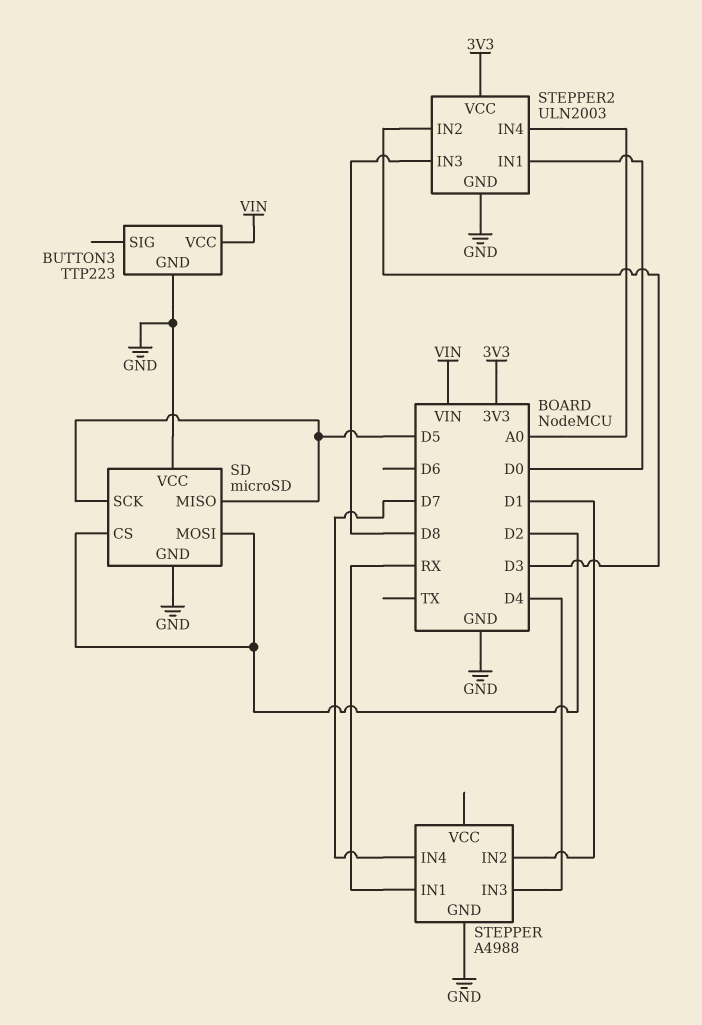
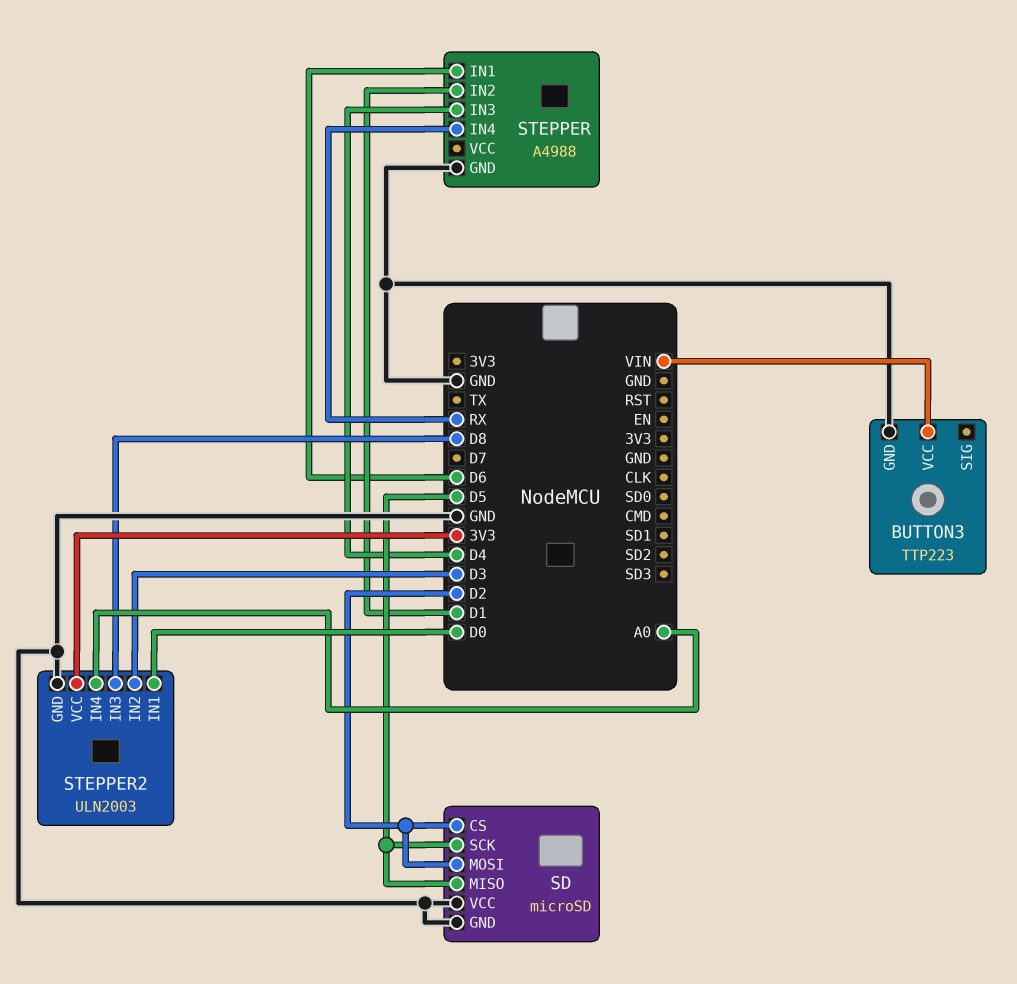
STEPPER pin IN1: RX -> D6
STEPPER pin IN4: D7 -> RX

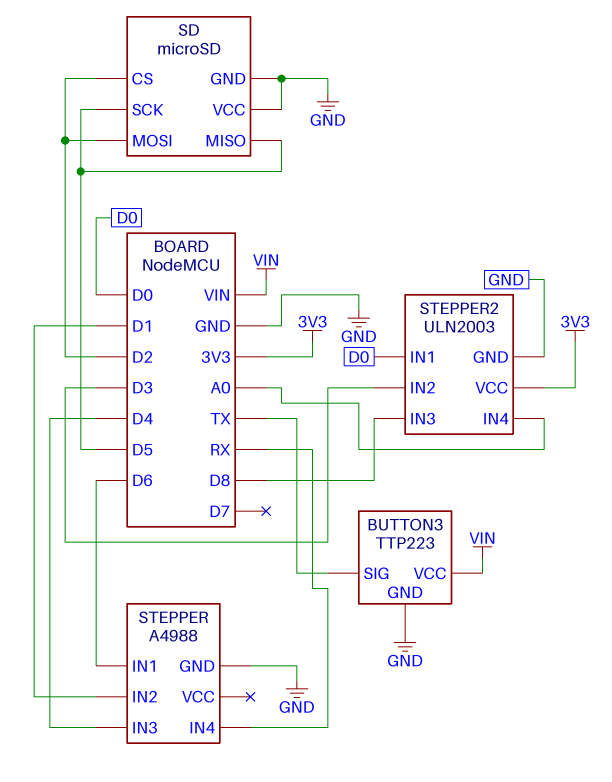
BUTTON3 pin SIG: none -> TX

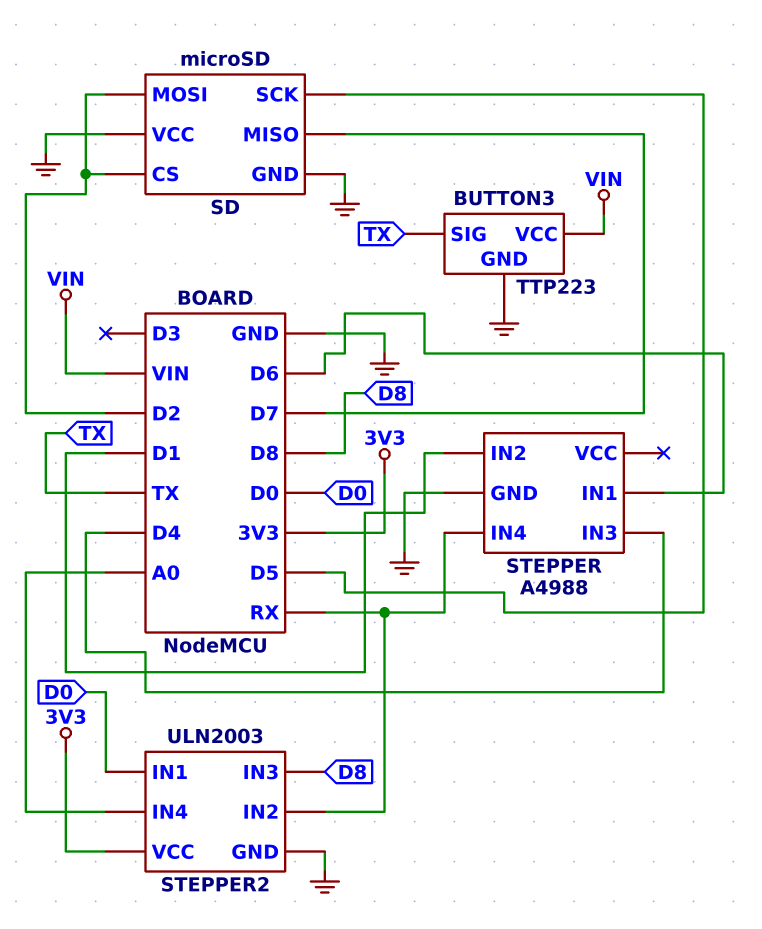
SD pin MISO: D5 -> D7
STEPPER2 pin IN2: D3 -> RX

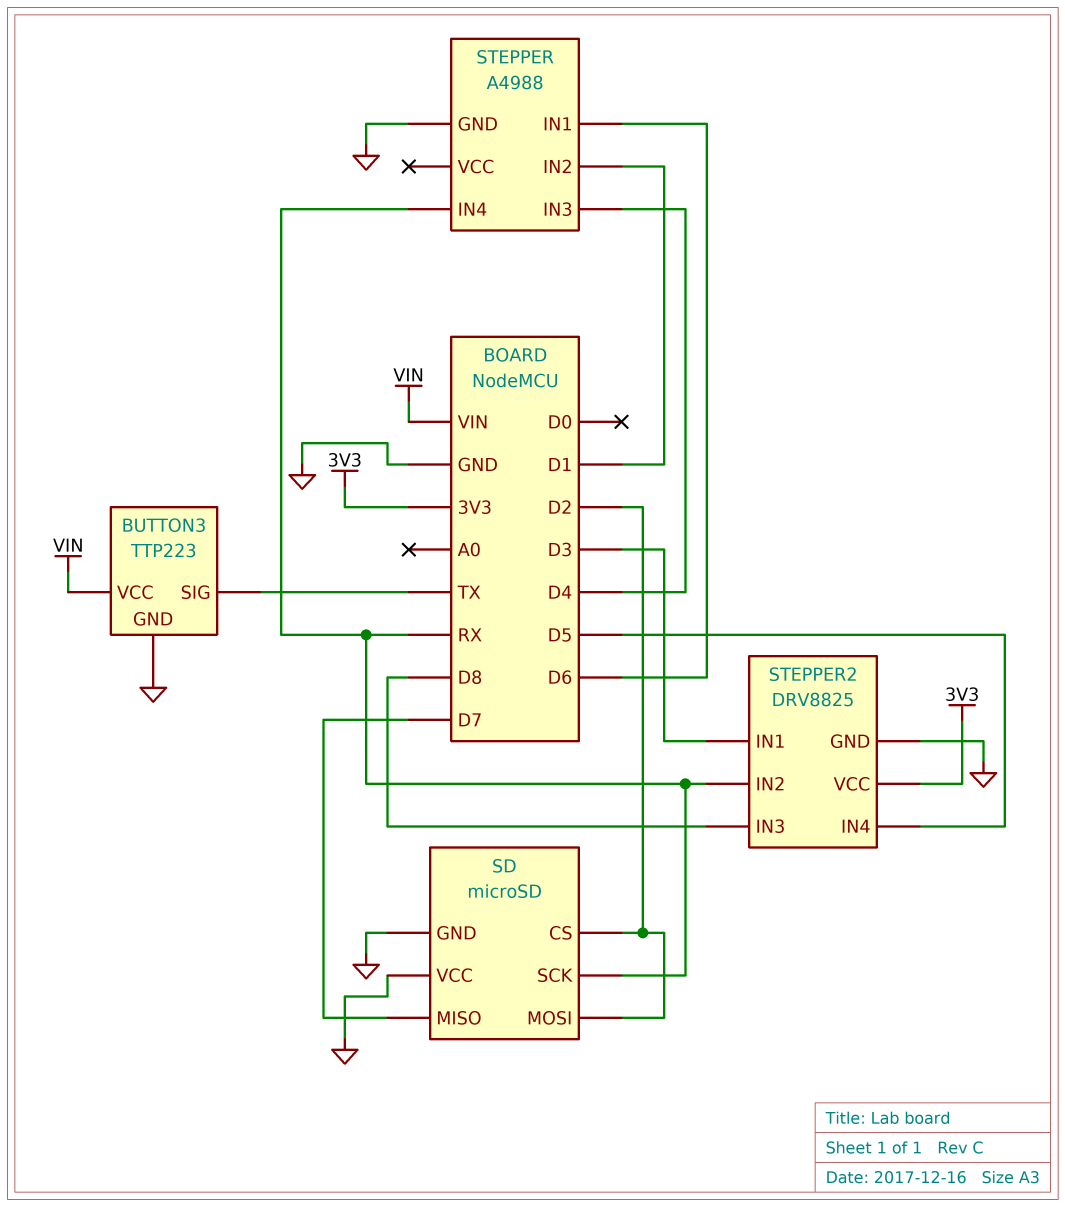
SD pin SCK: D5 -> RX
STEPPER2: ULN2003 -> DRV8825
STEPPER2 pin IN1: D0 -> D3
STEPPER2 pin IN4: A0 -> D5

